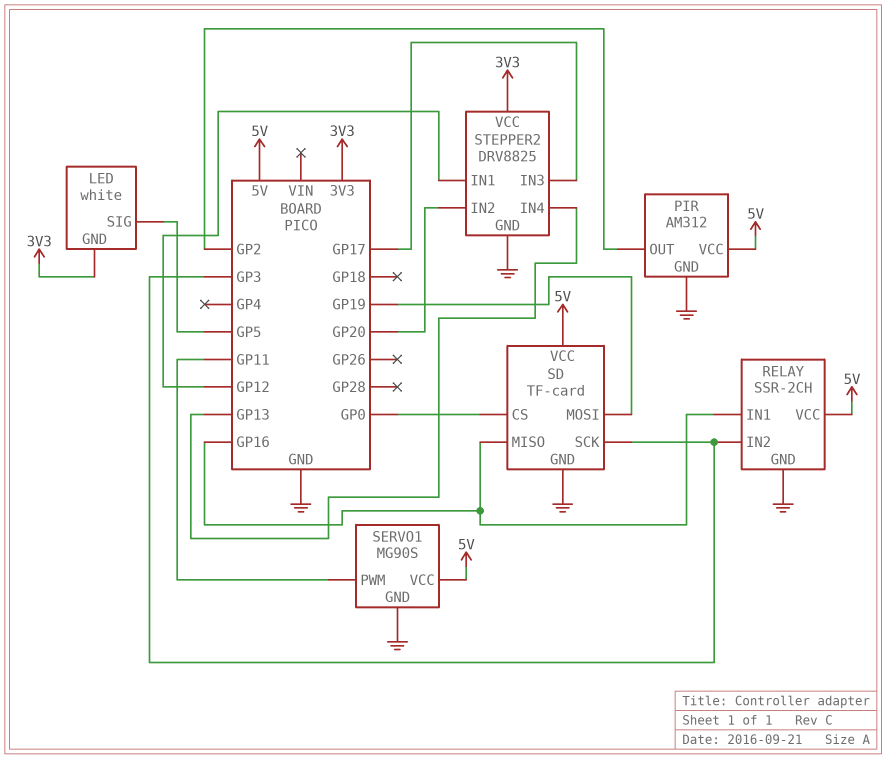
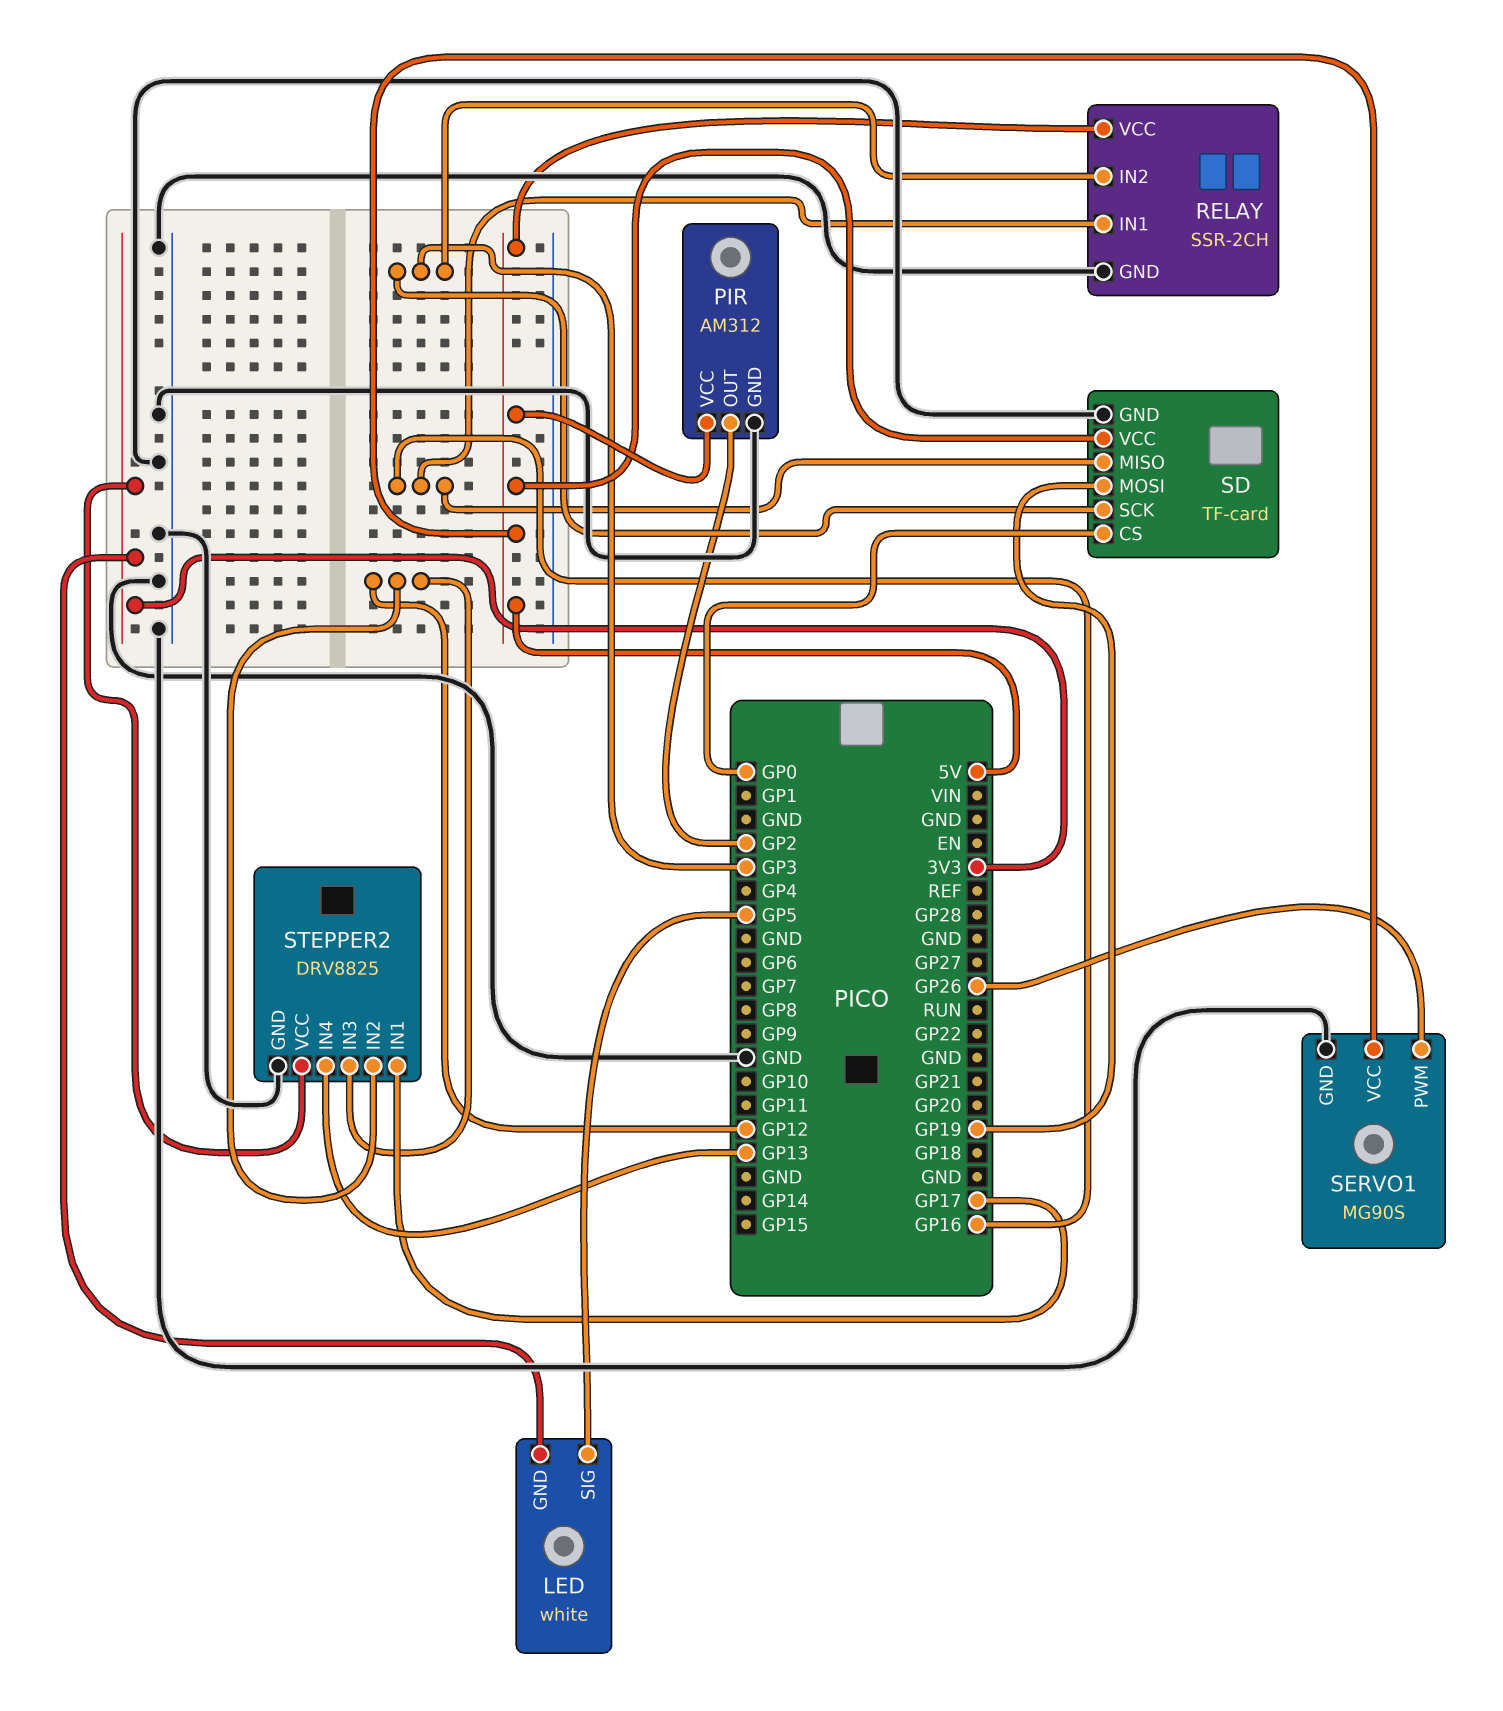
SERVO1 pin PWM: GP11 -> GP26
STEPPER2 pin IN1: GP12 -> GP17
STEPPER2 pin IN2: GP20 -> GP12
STEPPER2 pin IN3: GP17 -> GP12

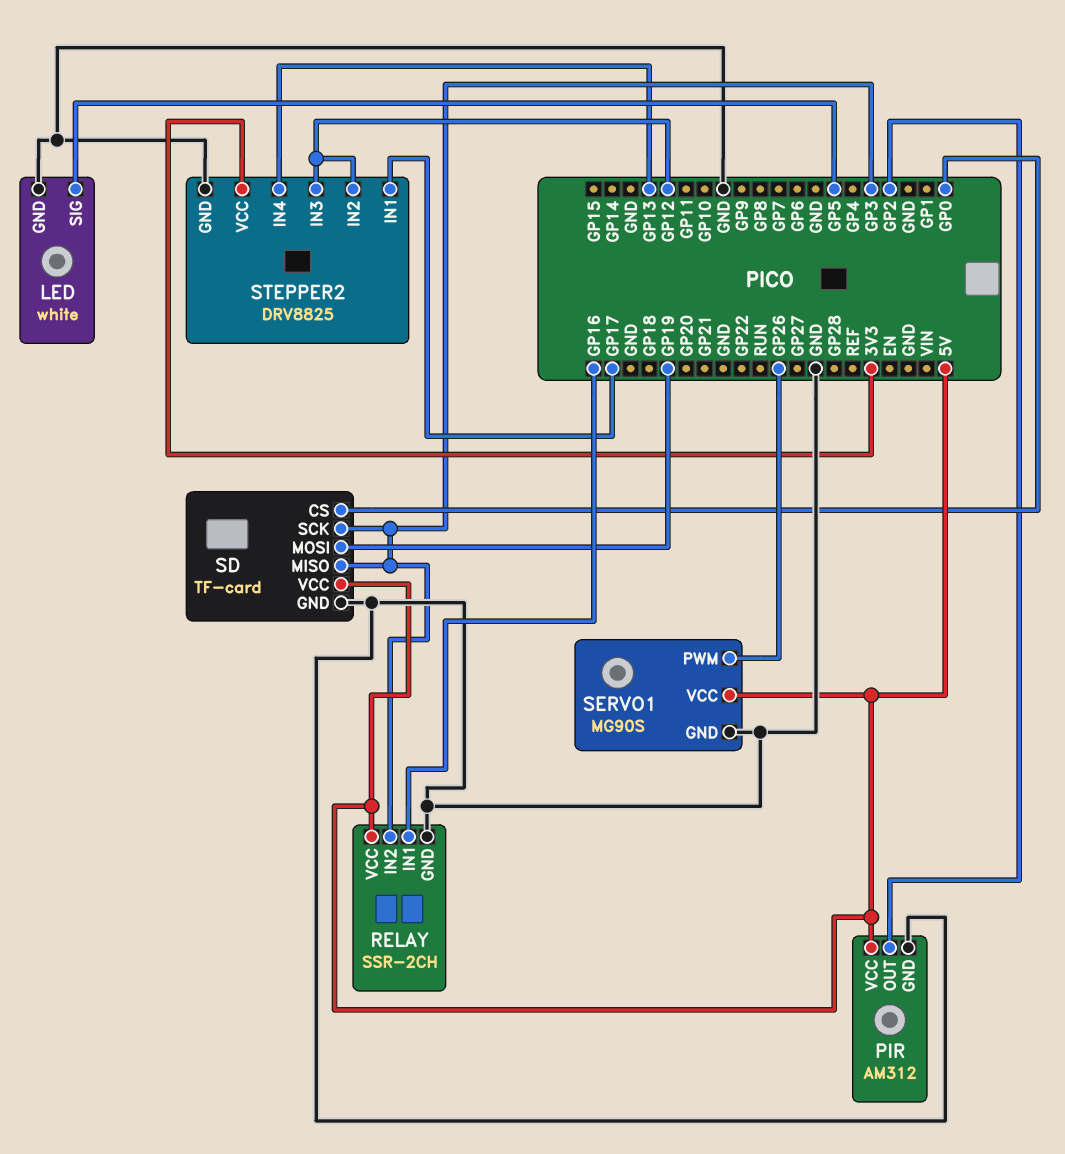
LED pin GND: 3V3 -> GND
SD pin MISO: GP16 -> GP3

